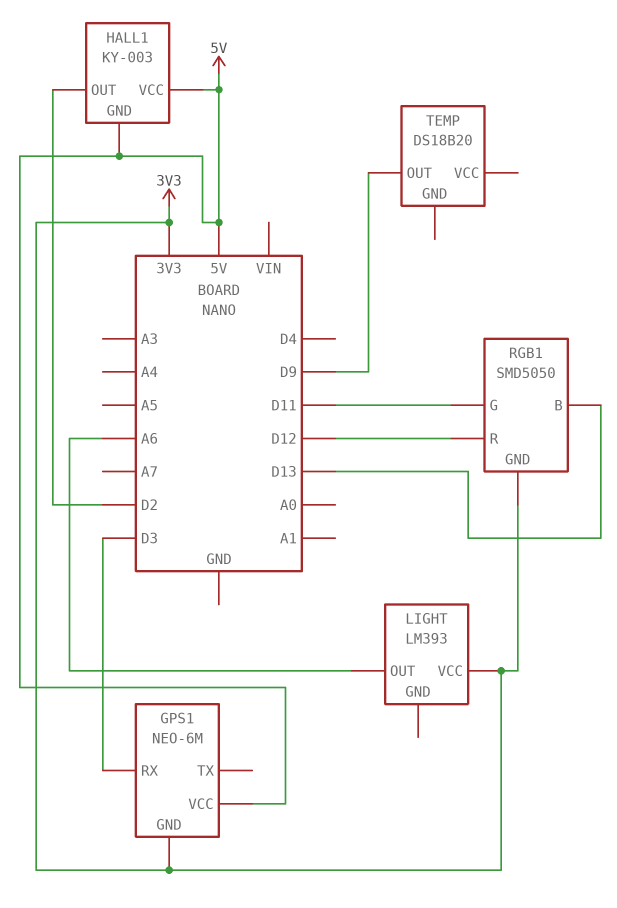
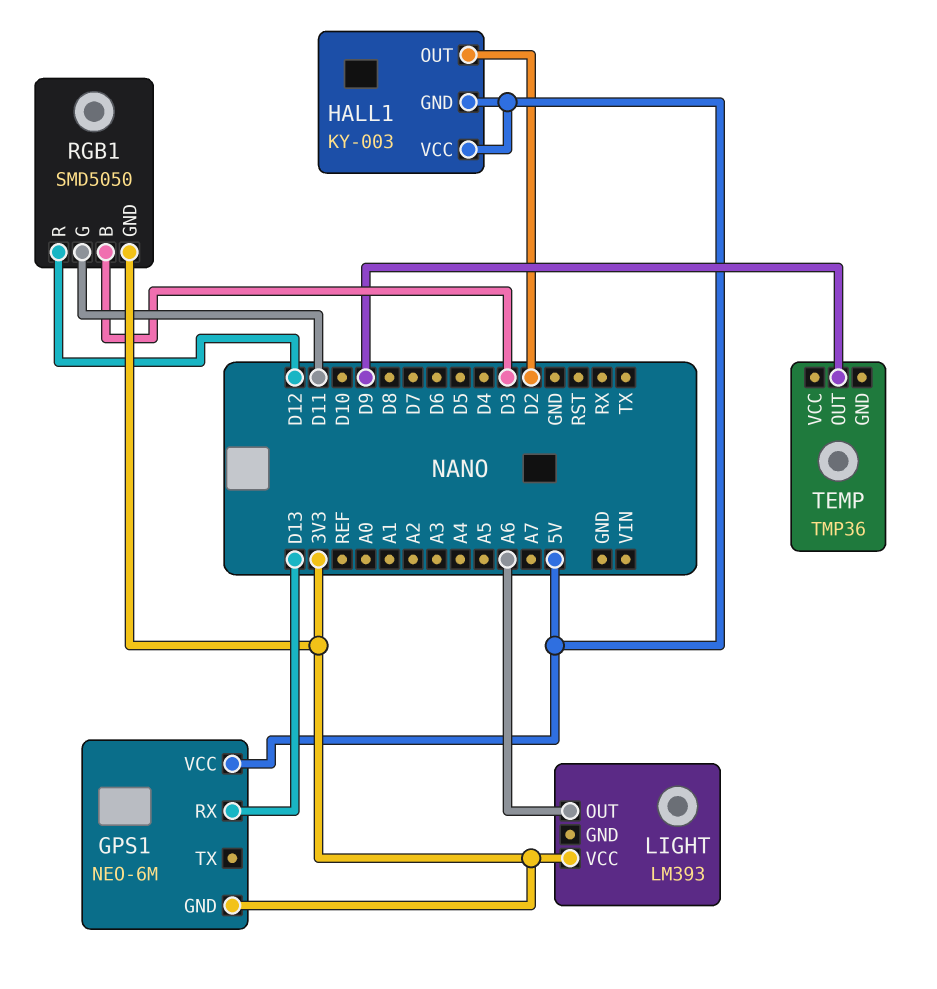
GPS1 pin RX: D3 -> D13
RGB1 pin B: D13 -> D3
TEMP: DS18B20 -> TMP36

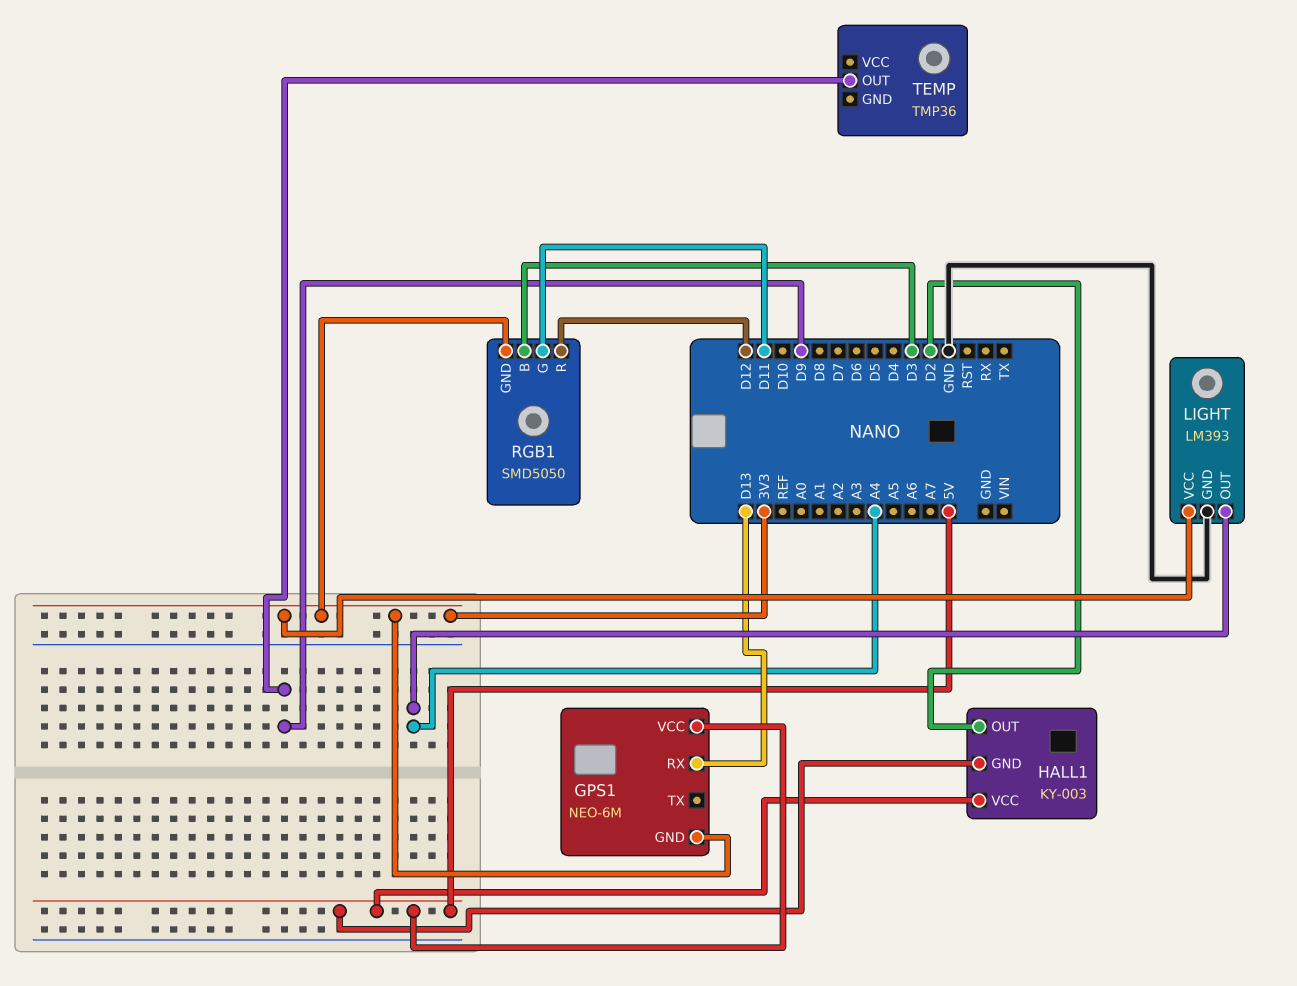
LIGHT pin GND: none -> GND
LIGHT pin OUT: A6 -> A4

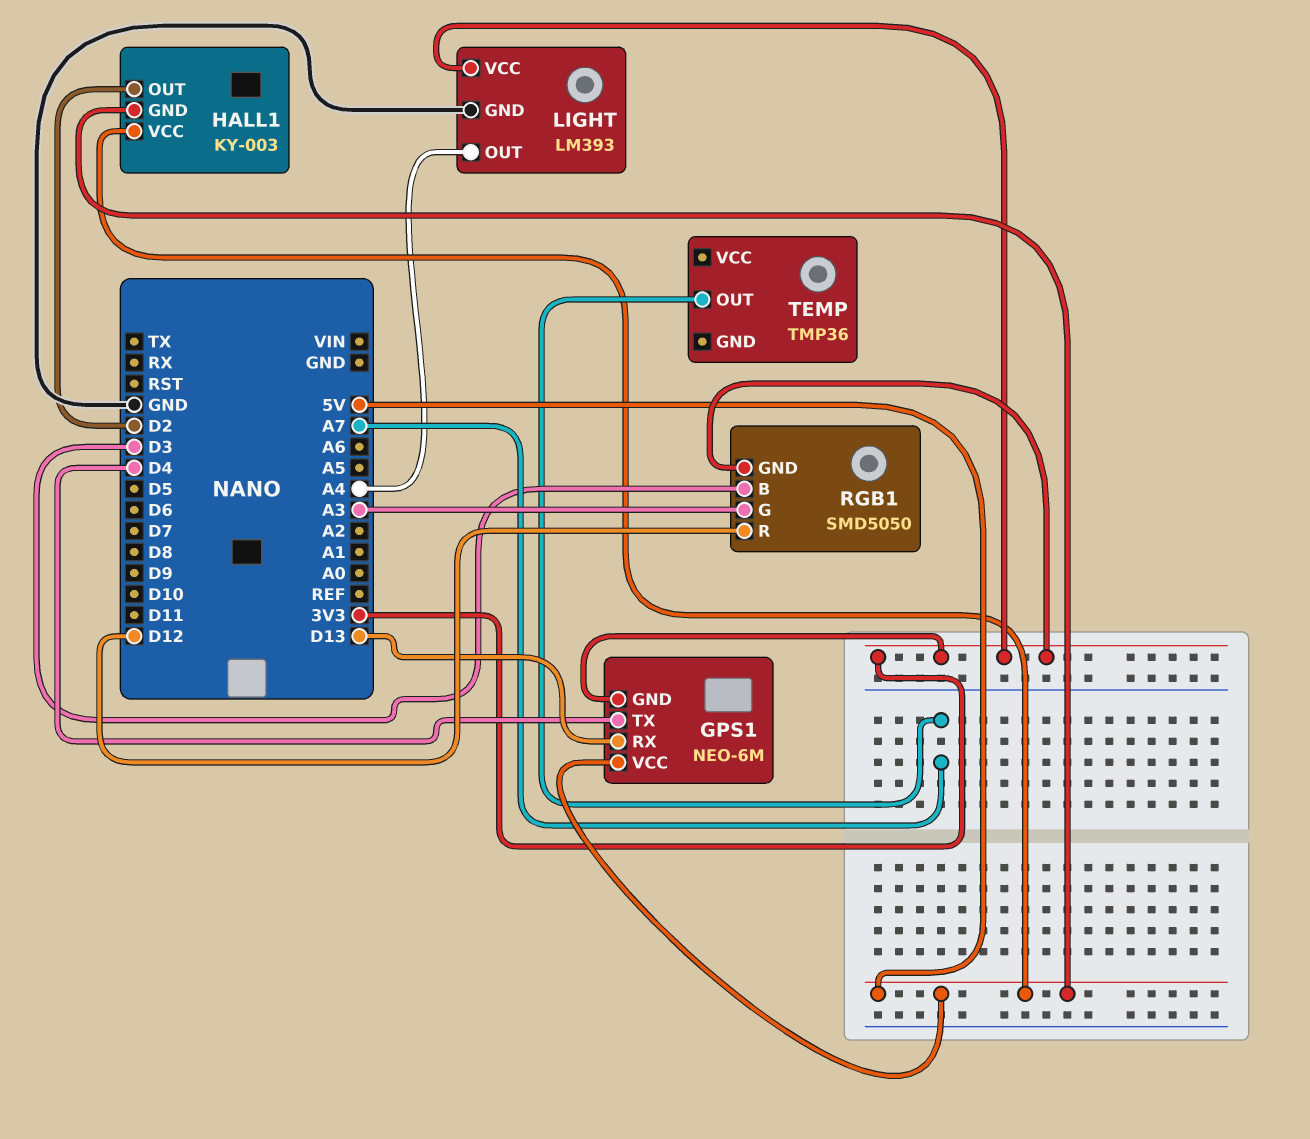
GPS1 pin TX: none -> D4
RGB1 pin G: D11 -> A3
TEMP pin OUT: D9 -> A7

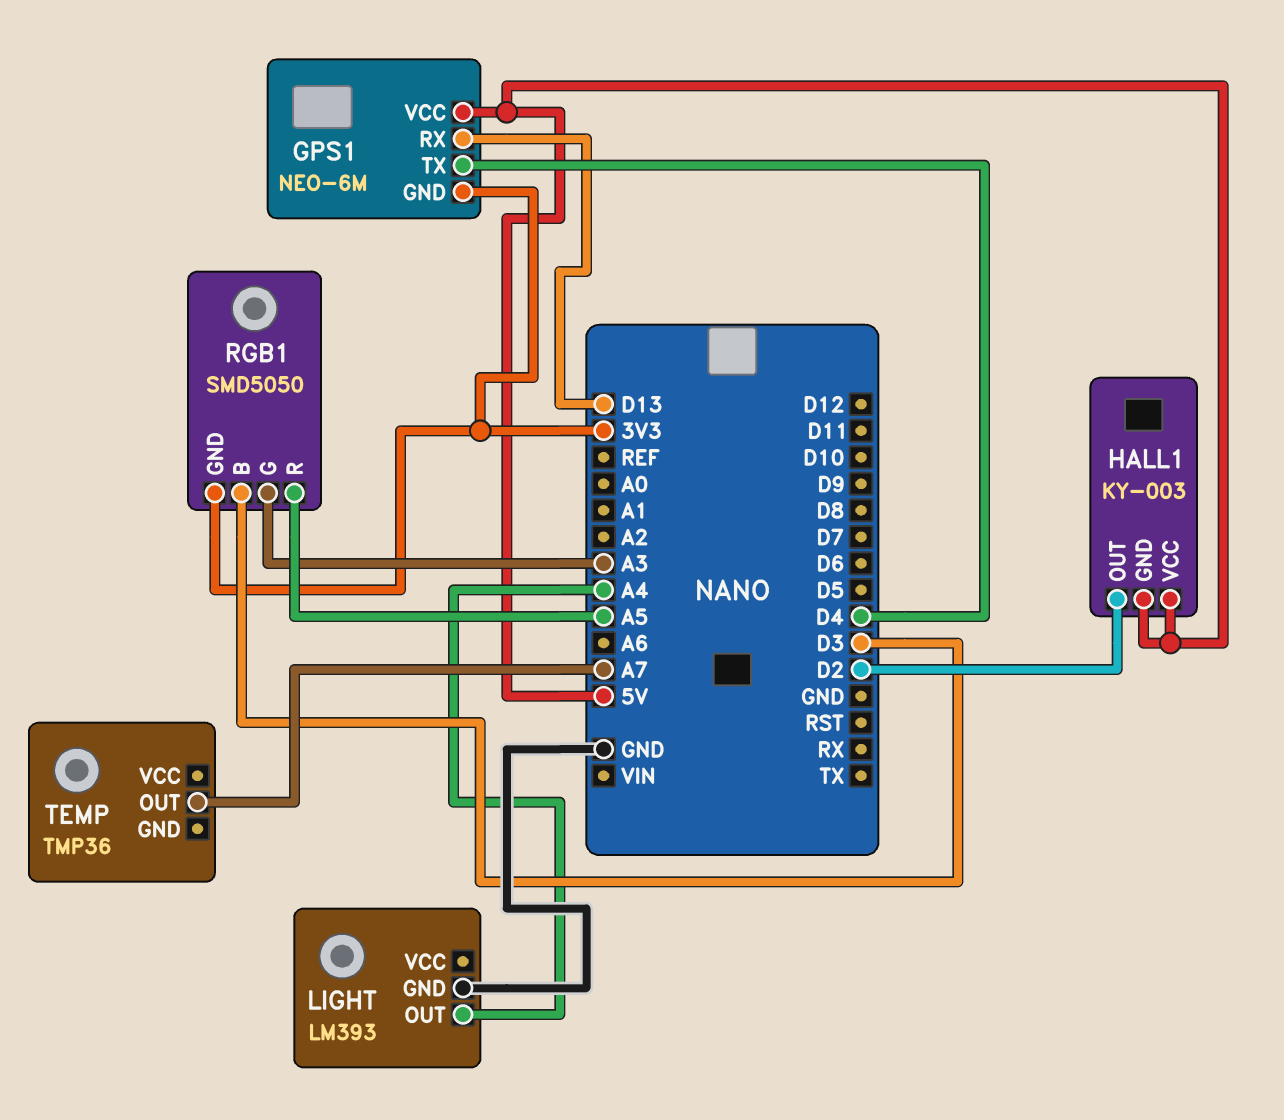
LIGHT pin VCC: 3V3 -> none
RGB1 pin R: D12 -> A5

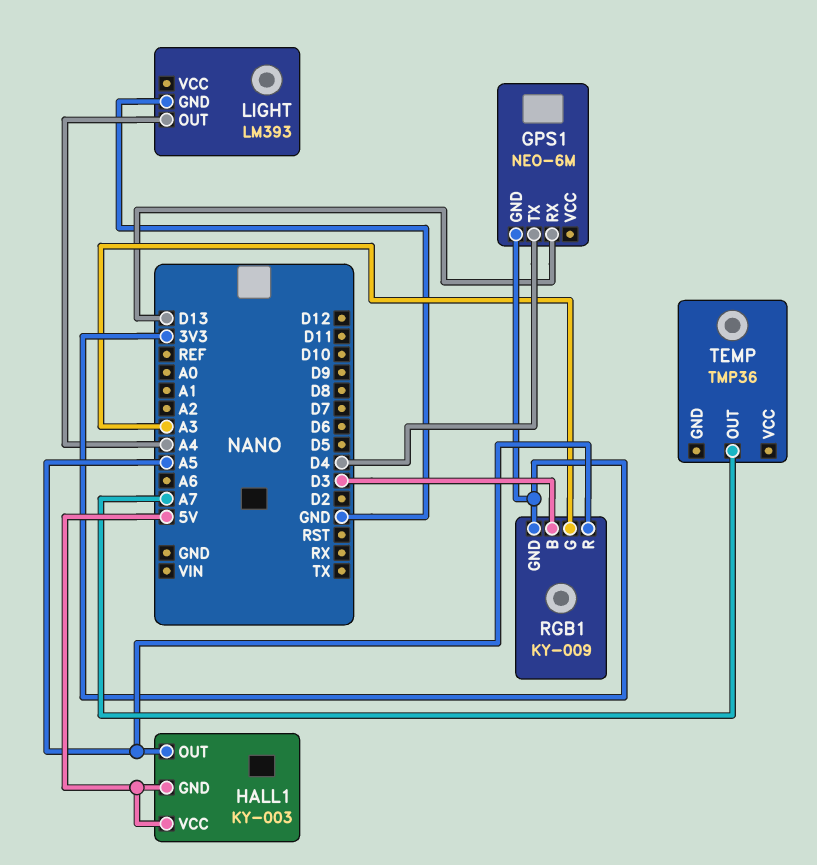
GPS1 pin VCC: 5V -> none
HALL1 pin OUT: D2 -> A5
RGB1: SMD5050 -> KY-009

